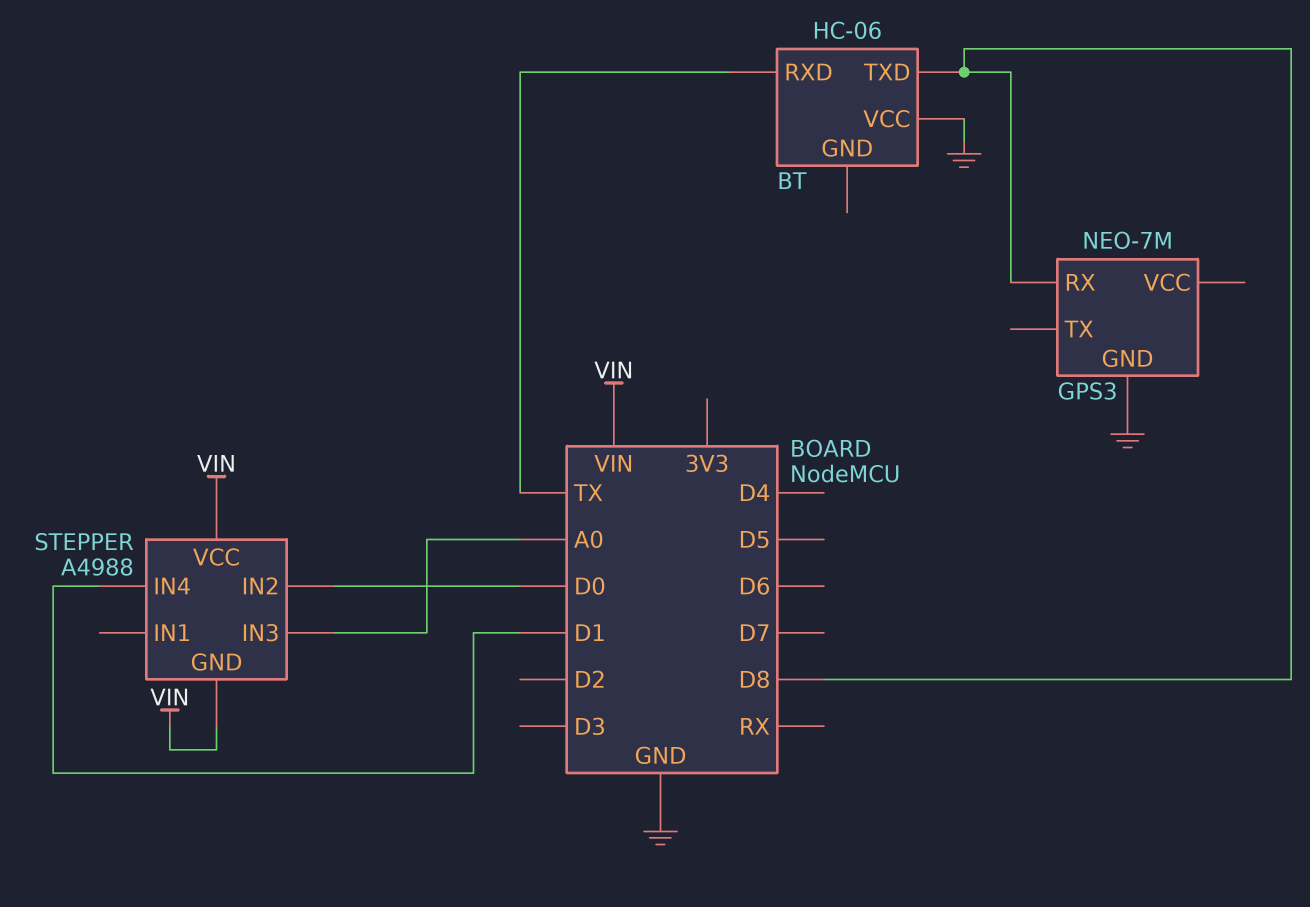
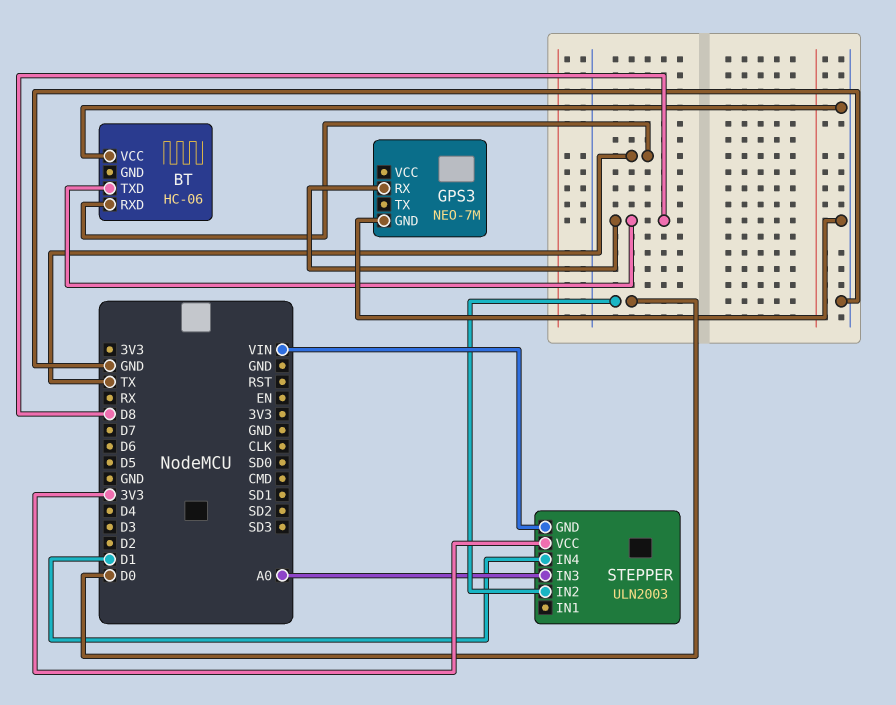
STEPPER: A4988 -> ULN2003
STEPPER pin VCC: VIN -> 3V3

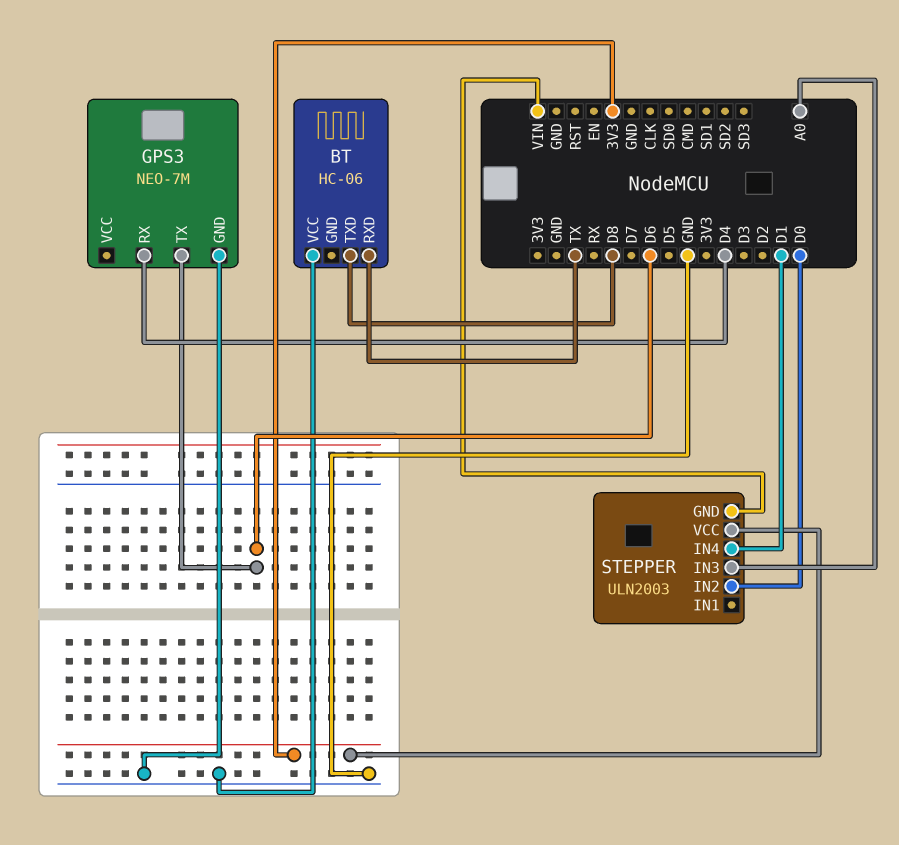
GPS3 pin RX: D8 -> D4
GPS3 pin TX: none -> D6

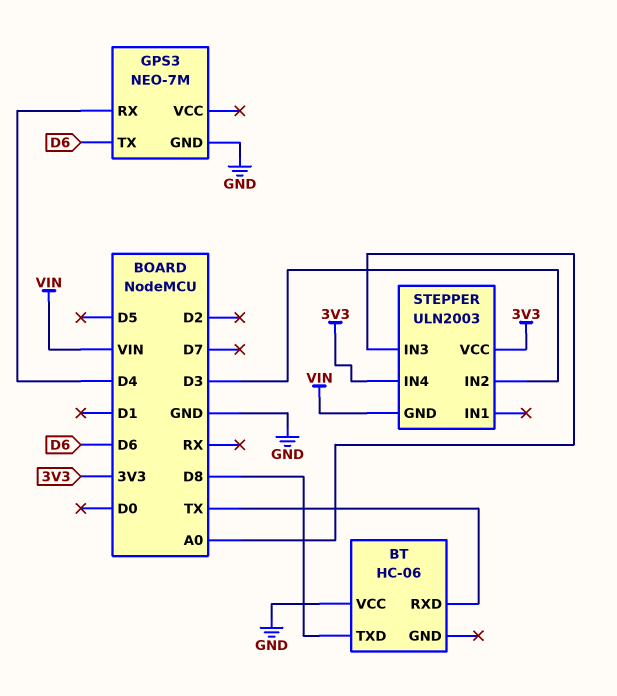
STEPPER pin IN2: D0 -> D3
STEPPER pin IN4: D1 -> 3V3

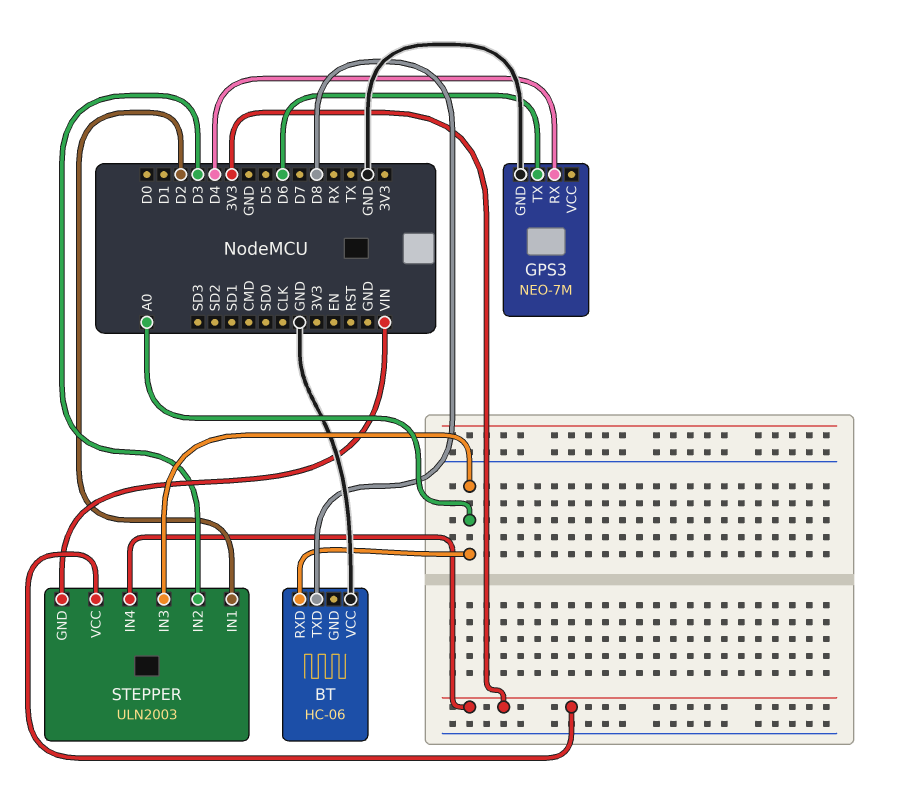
BT pin RXD: TX -> A0
STEPPER pin IN1: none -> D2

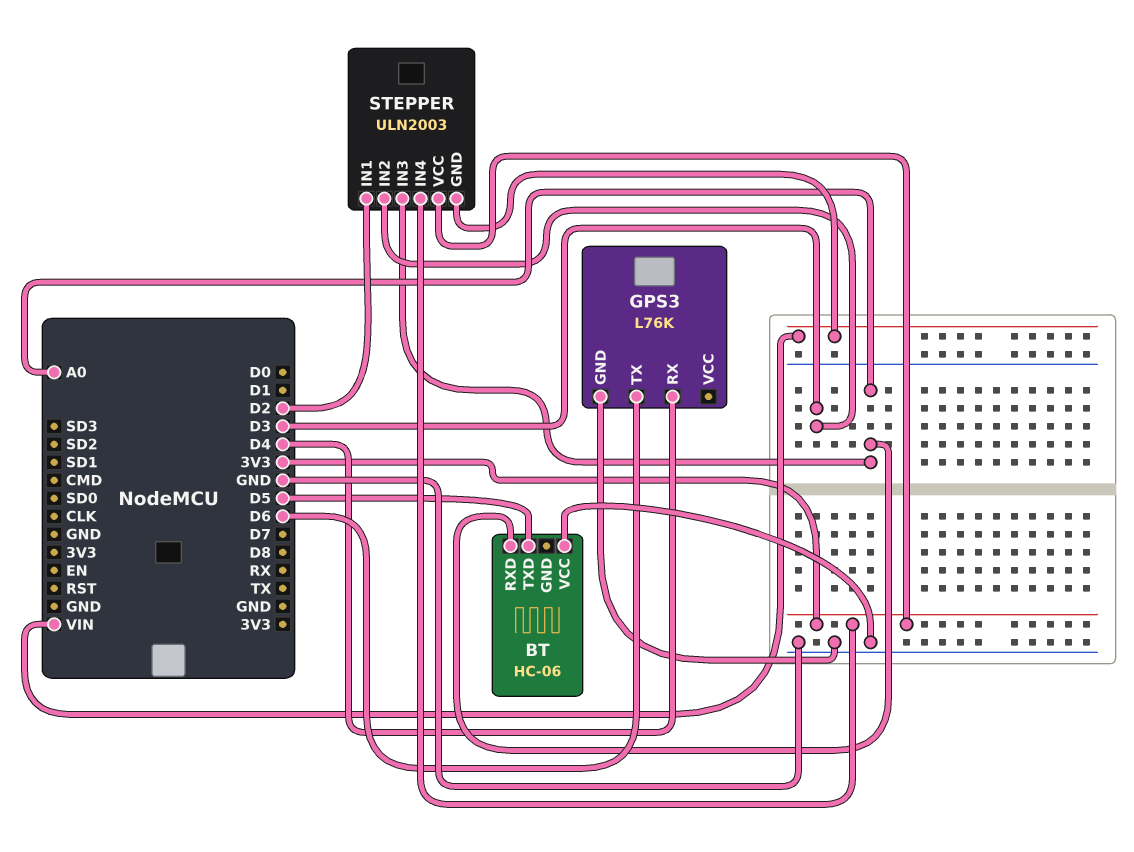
BT pin TXD: D8 -> D5
GPS3: NEO-7M -> L76K

